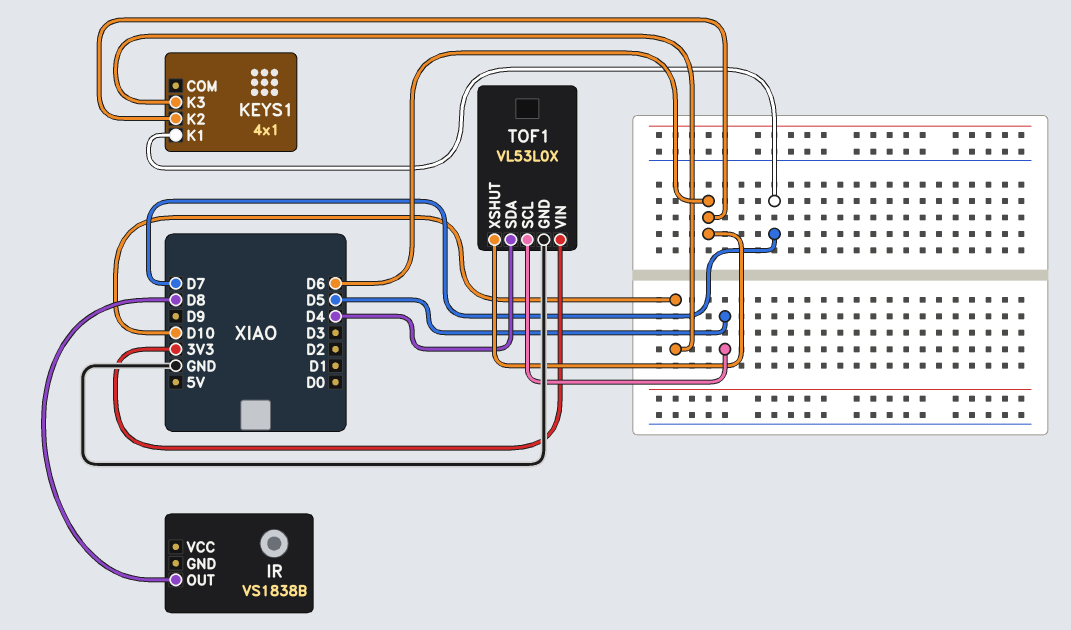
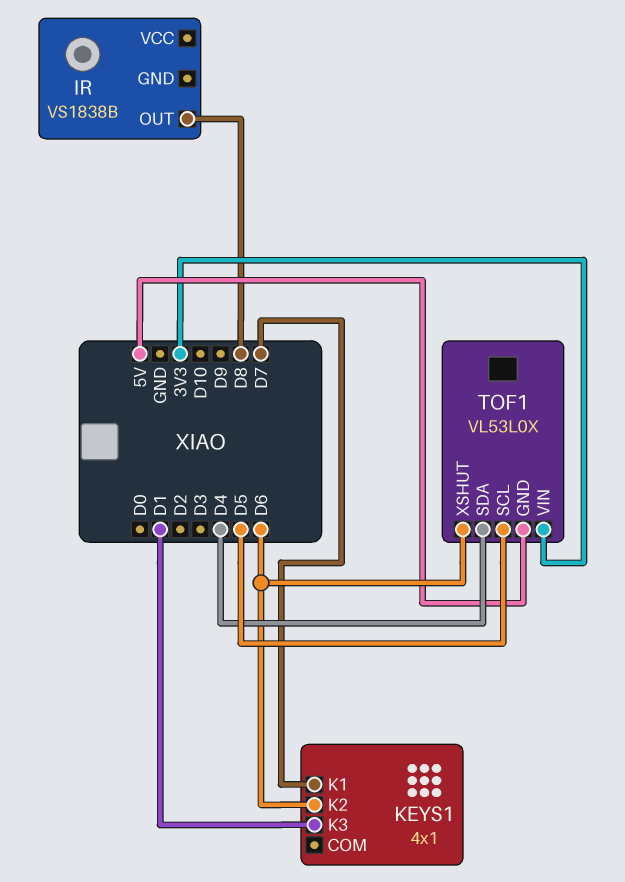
KEYS1 pin K3: D10 -> D1
TOF1 pin GND: GND -> 5V

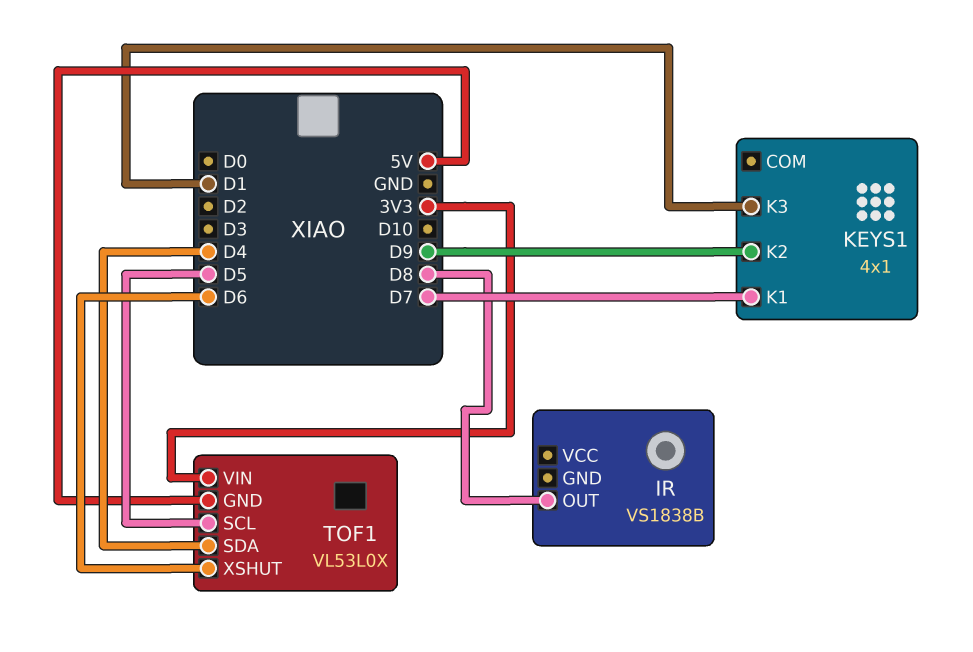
KEYS1 pin K2: D6 -> D9

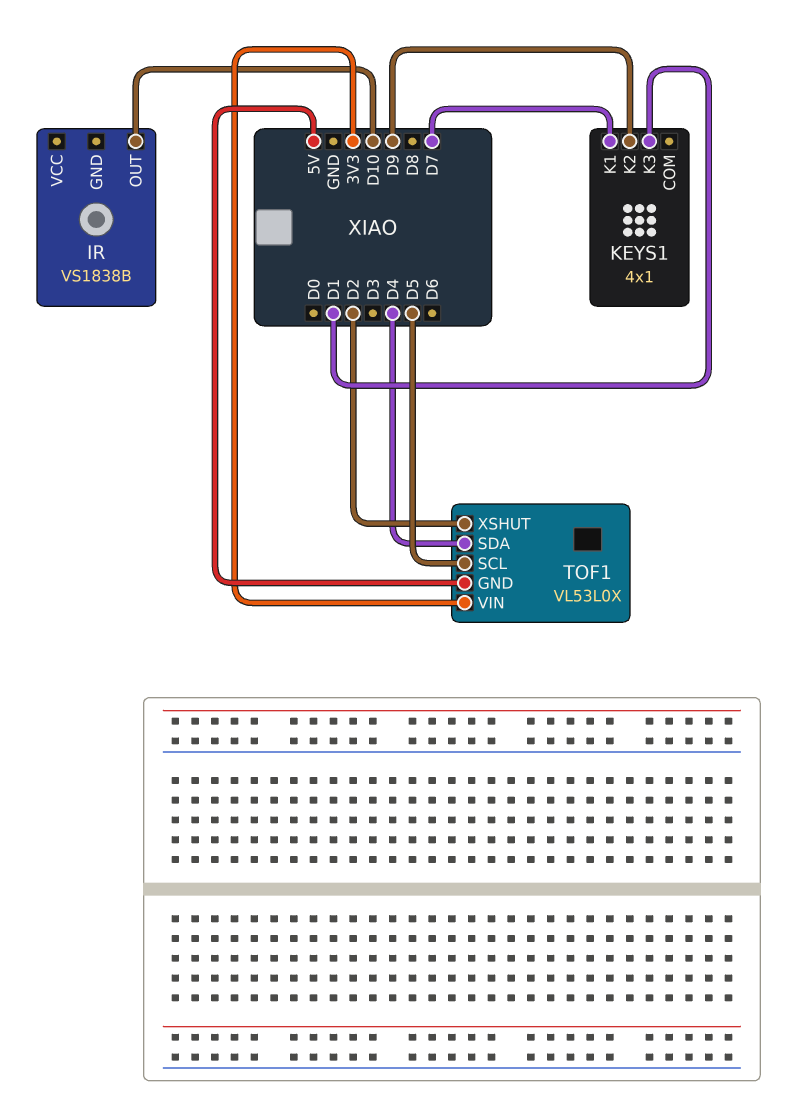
IR pin OUT: D8 -> D10
TOF1 pin XSHUT: D6 -> D2

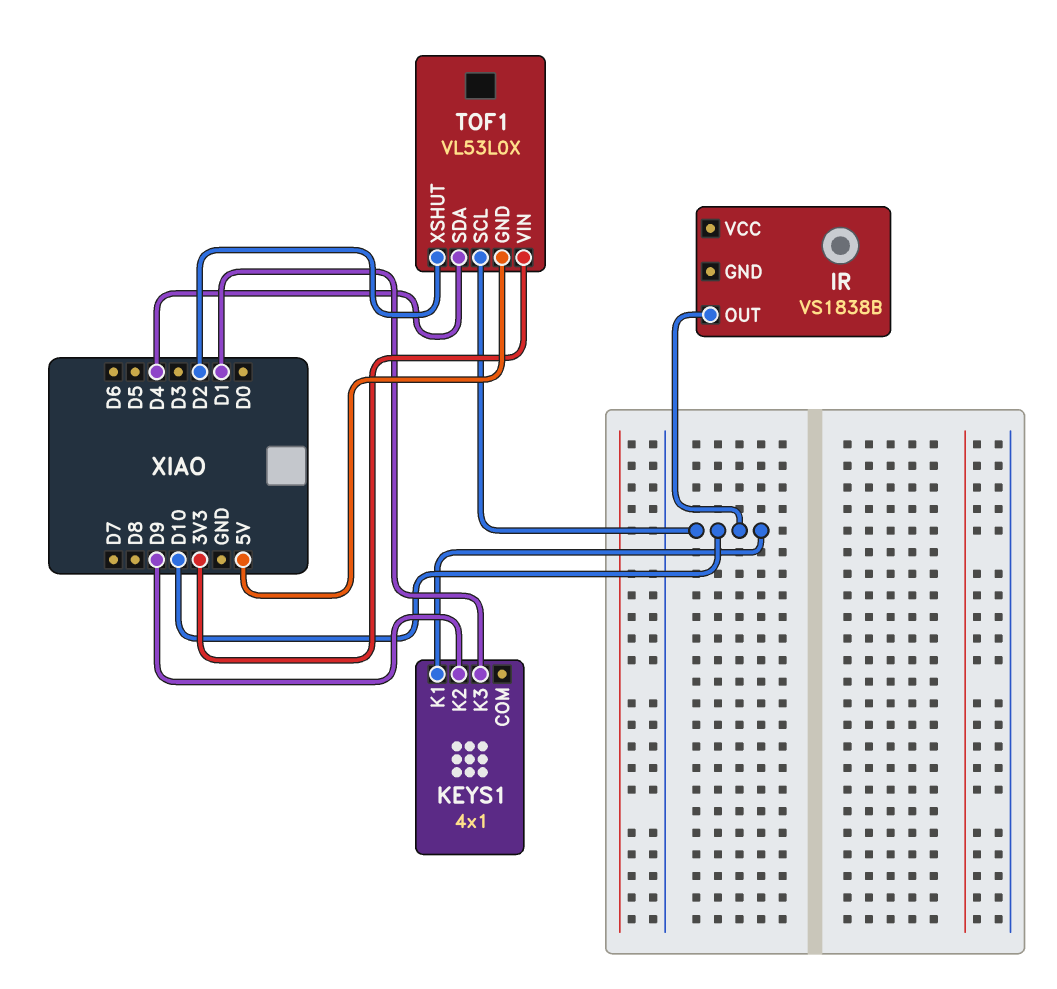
KEYS1 pin K1: D7 -> D10
TOF1 pin SCL: D5 -> D10

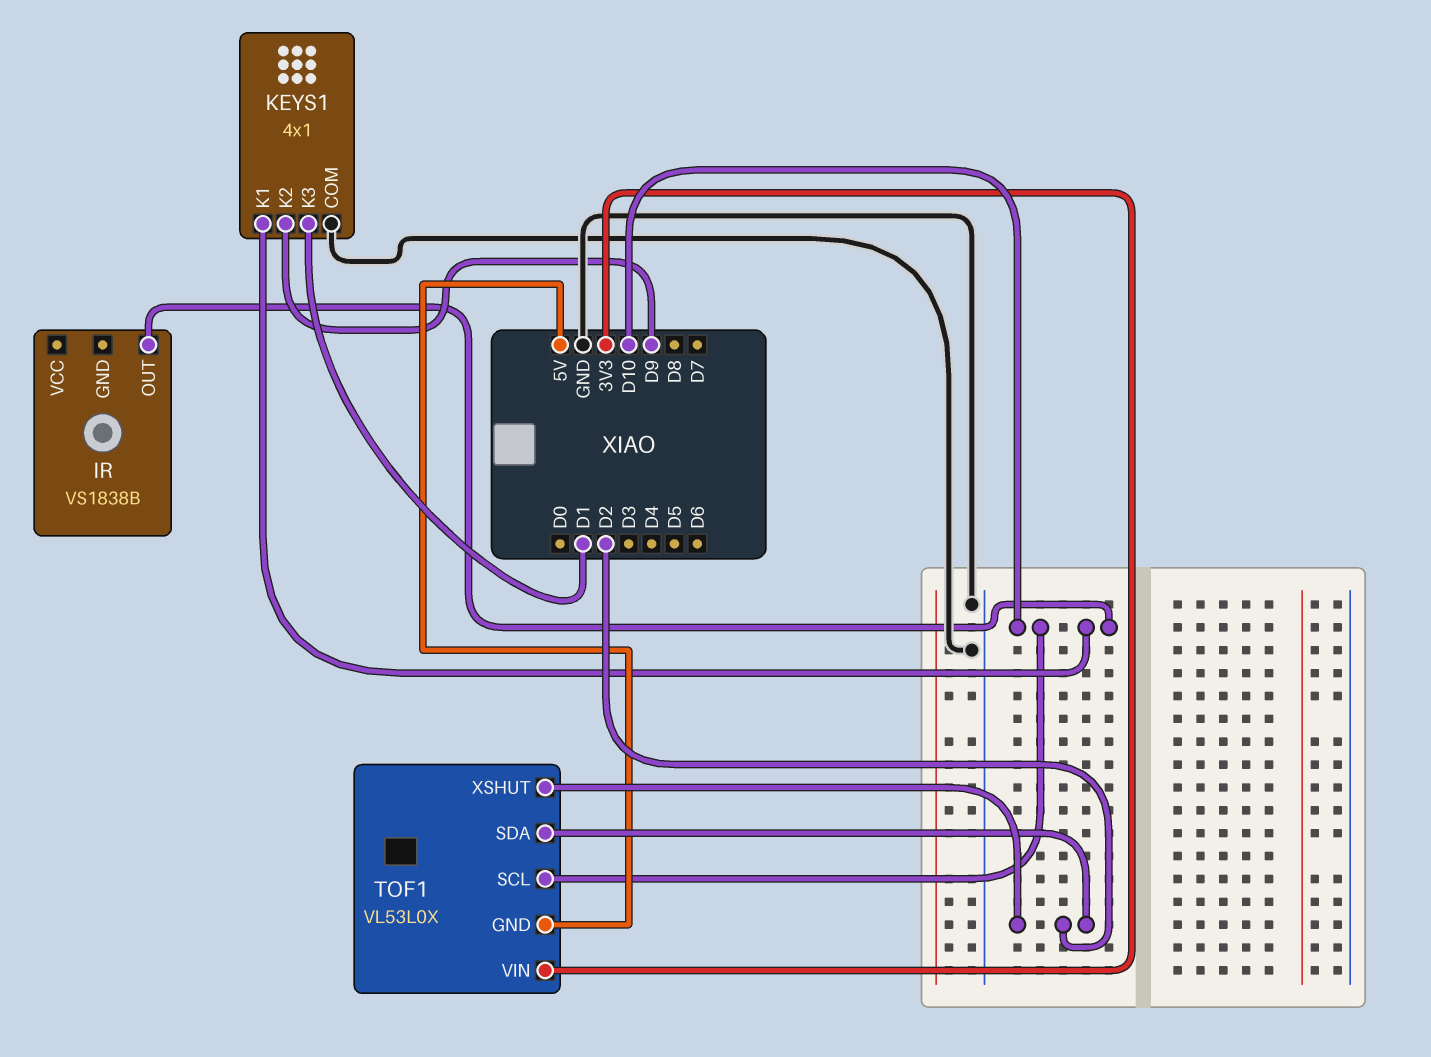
KEYS1 pin COM: none -> GND
TOF1 pin SDA: D4 -> D2

